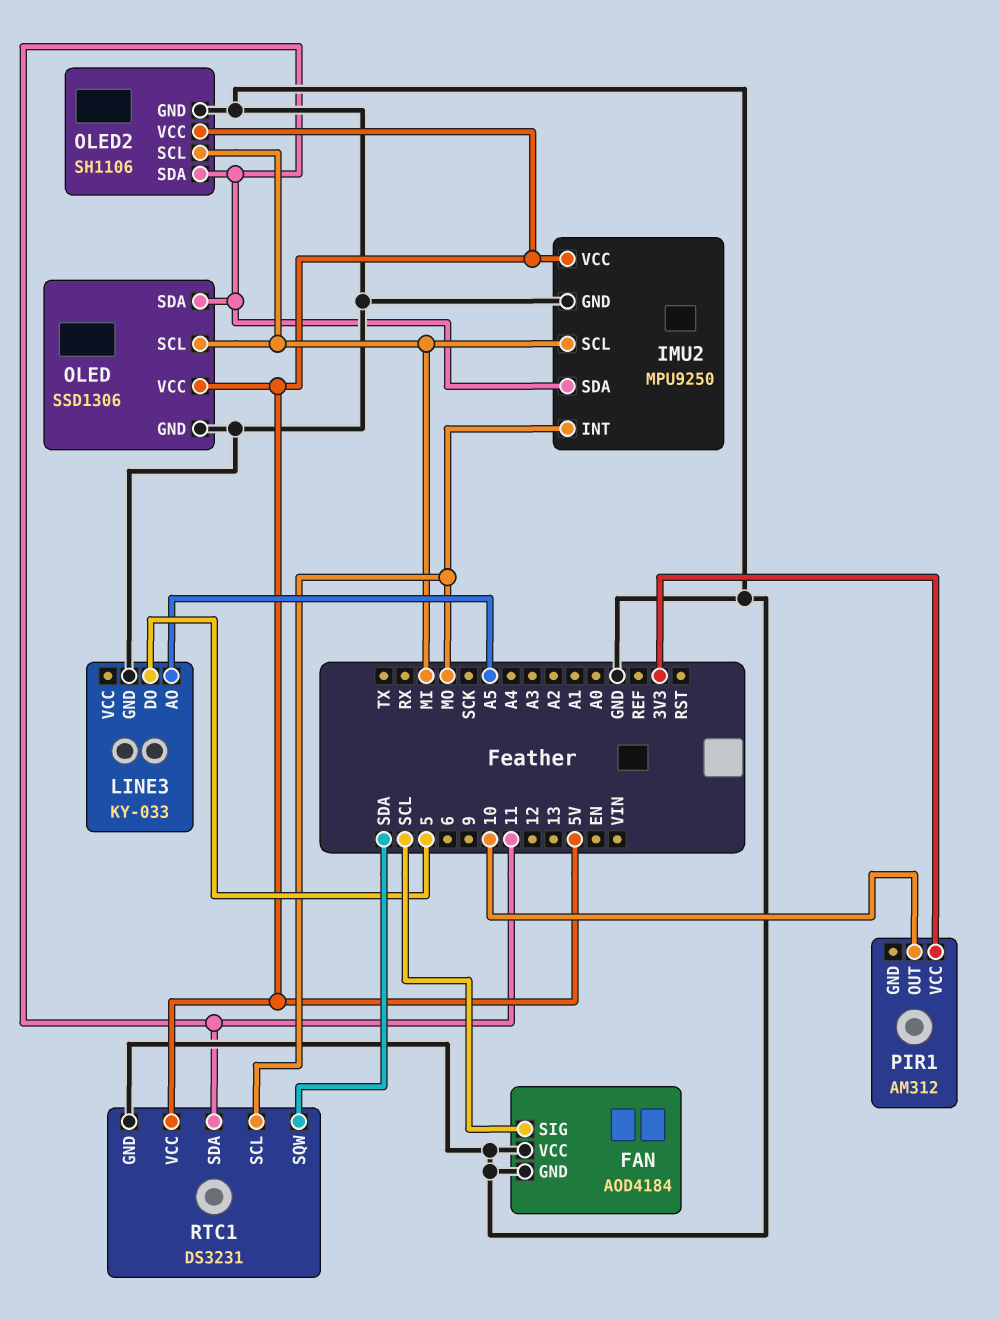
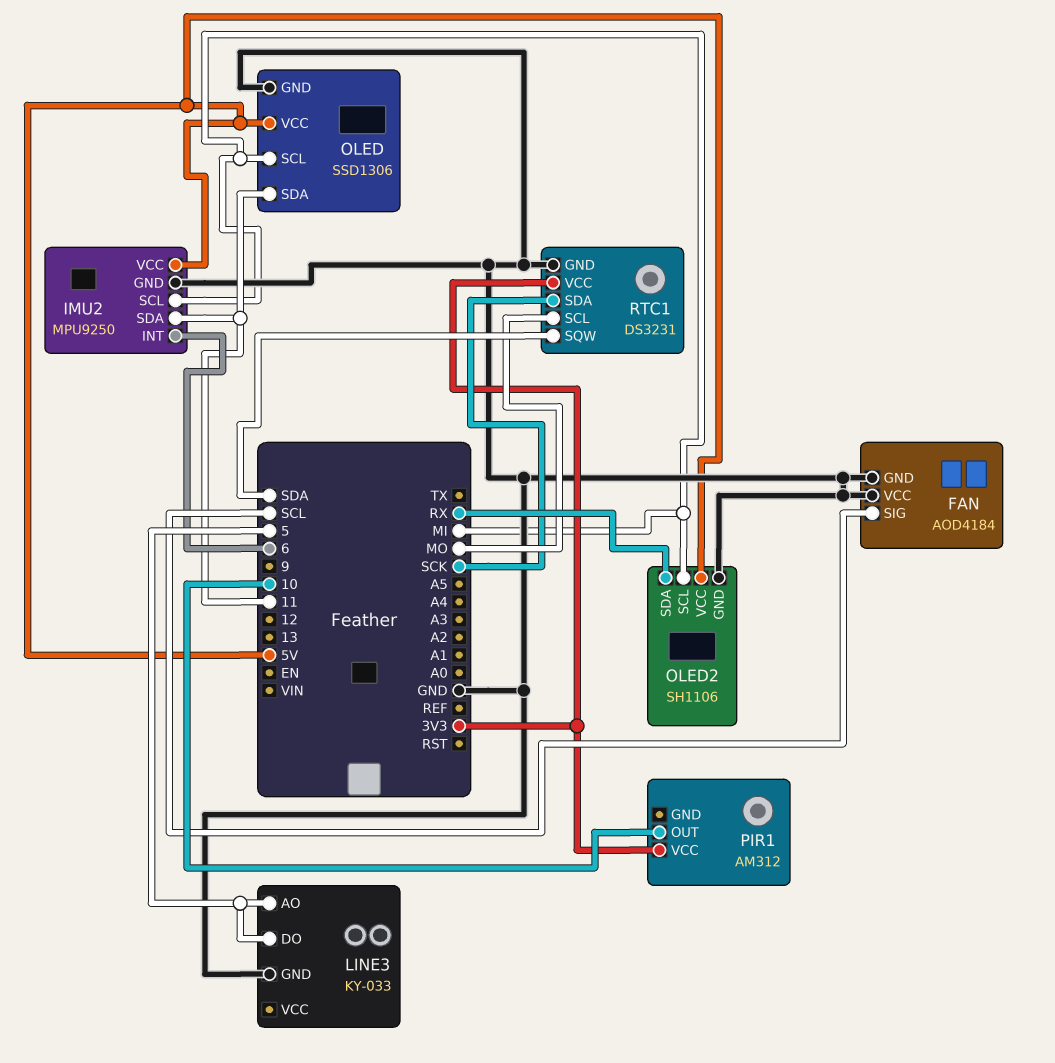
IMU2 pin INT: MO -> 6
LINE3 pin AO: A5 -> 5
OLED2 pin SDA: 11 -> RX
RTC1 pin SDA: 11 -> SCK
RTC1 pin VCC: 5V -> 3V3

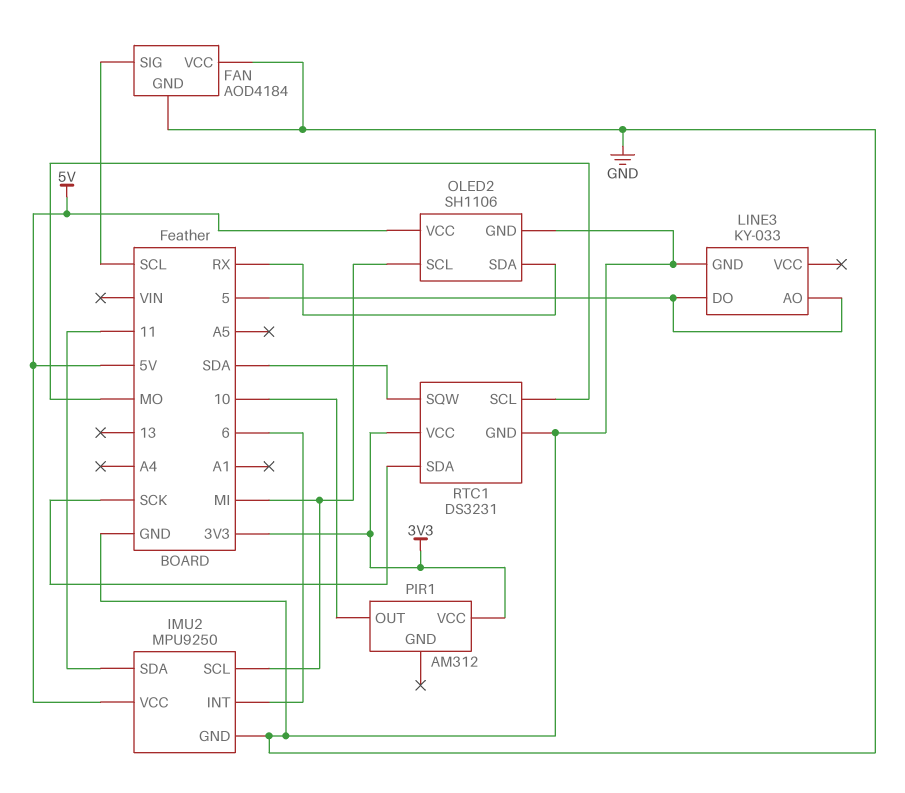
OLED: SSD1306 -> none
OLED pin GND: GND -> none
OLED pin SCL: MI -> none
OLED pin SDA: 11 -> none
OLED pin VCC: 5V -> none

